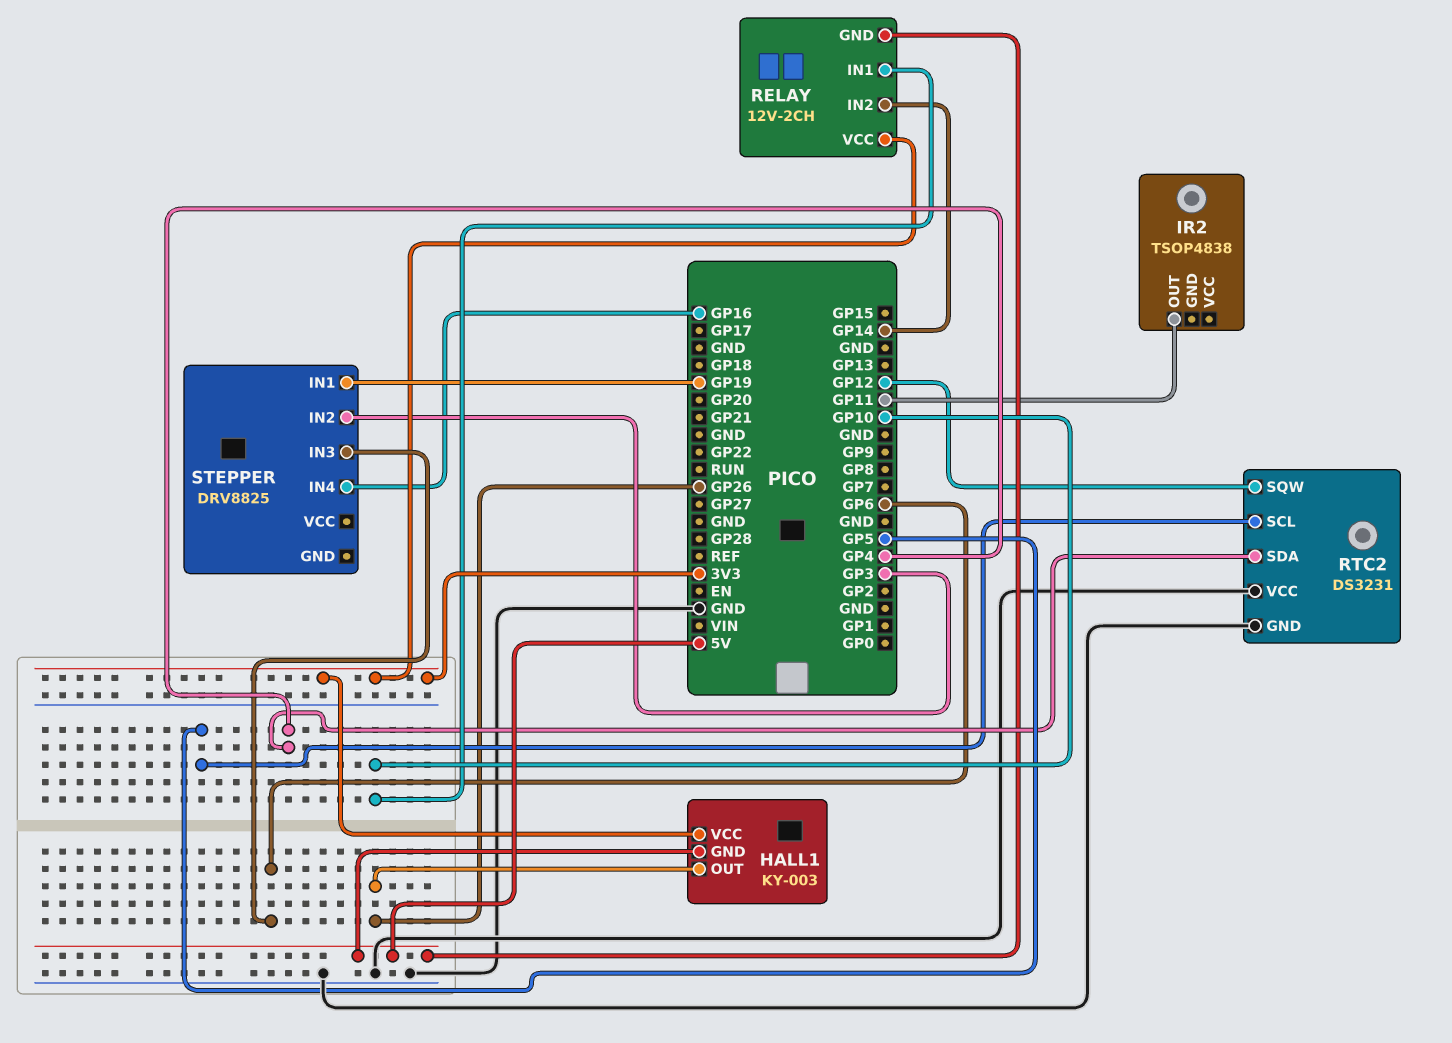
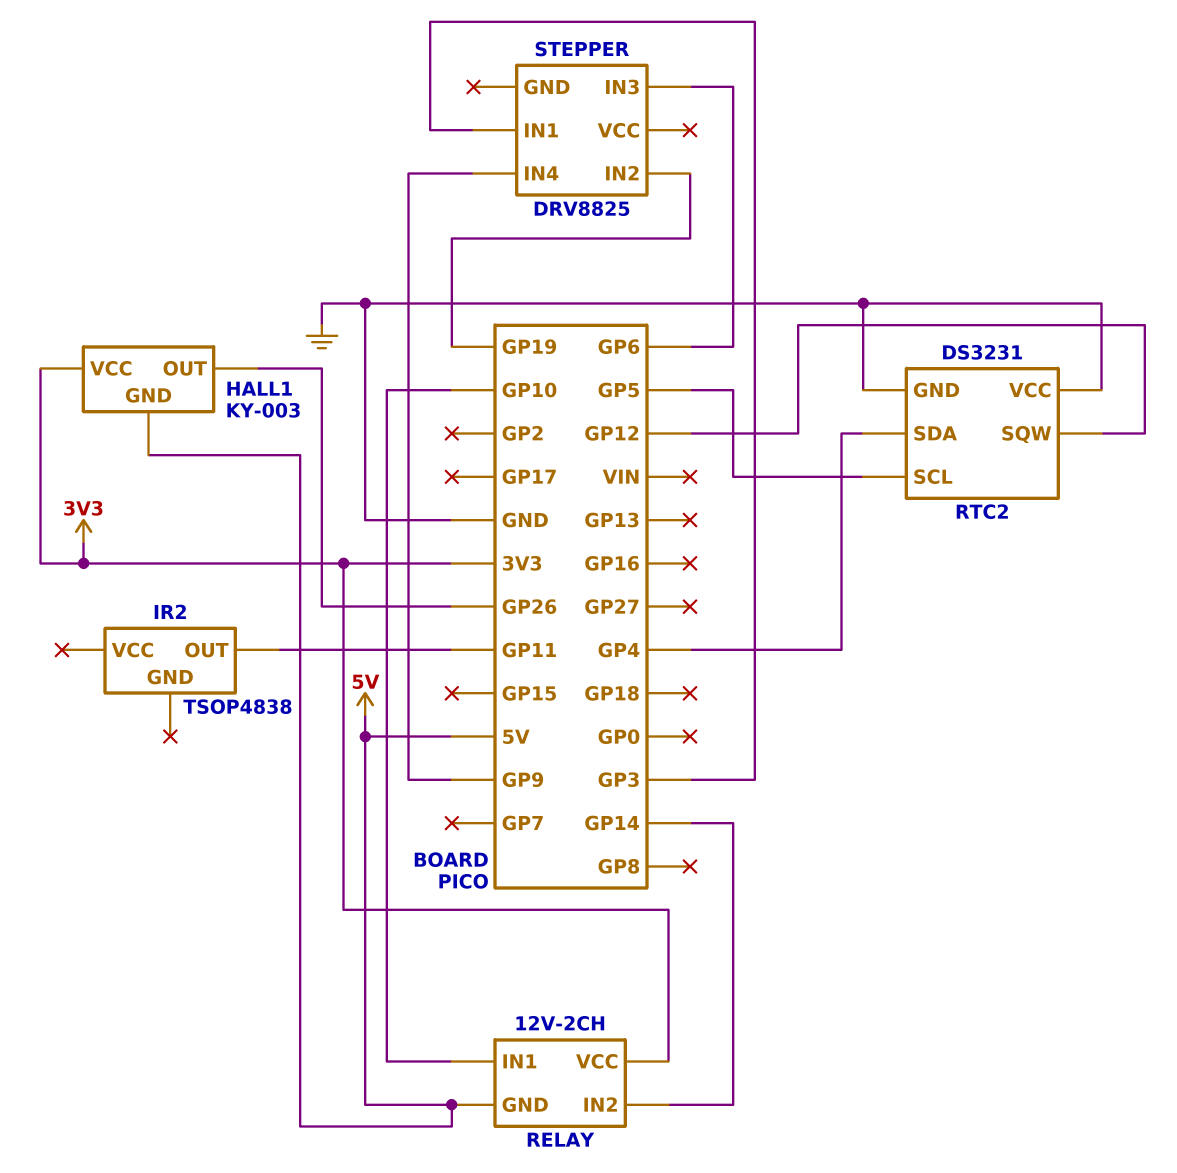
STEPPER pin IN1: GP19 -> GP3
STEPPER pin IN2: GP3 -> GP19
STEPPER pin IN4: GP16 -> GP9

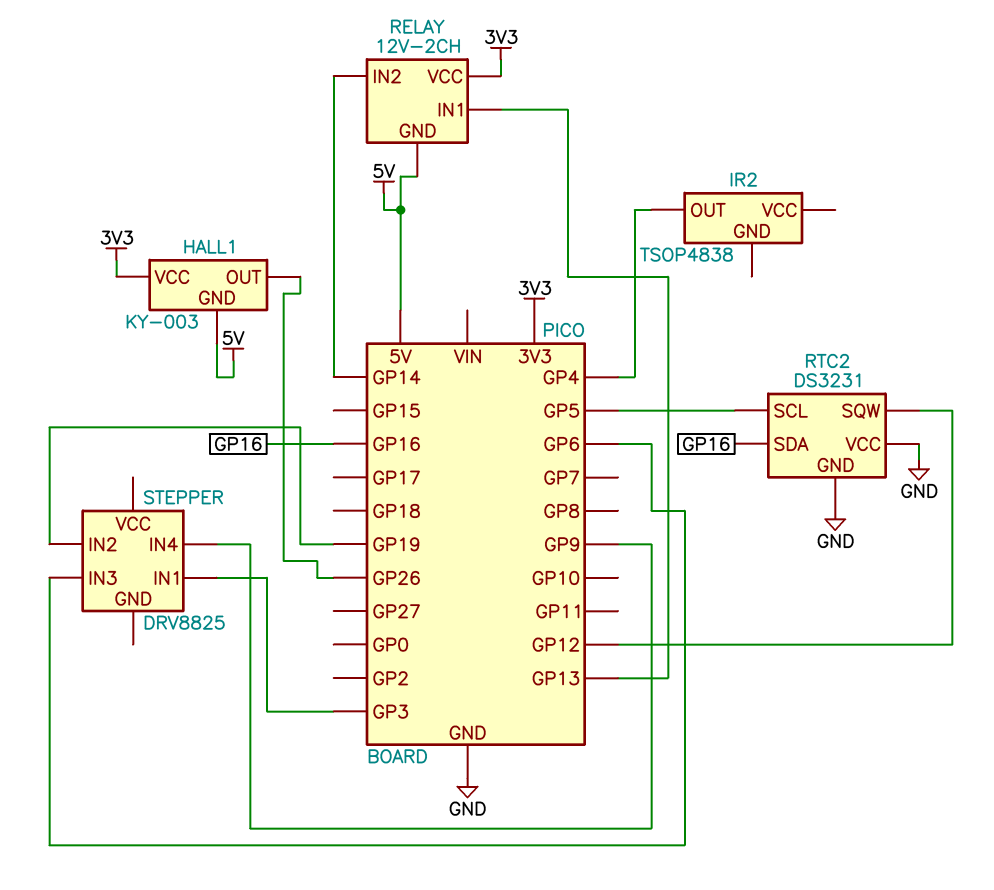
IR2 pin OUT: GP11 -> GP4
RELAY pin IN1: GP10 -> GP13
RTC2 pin SDA: GP4 -> GP16

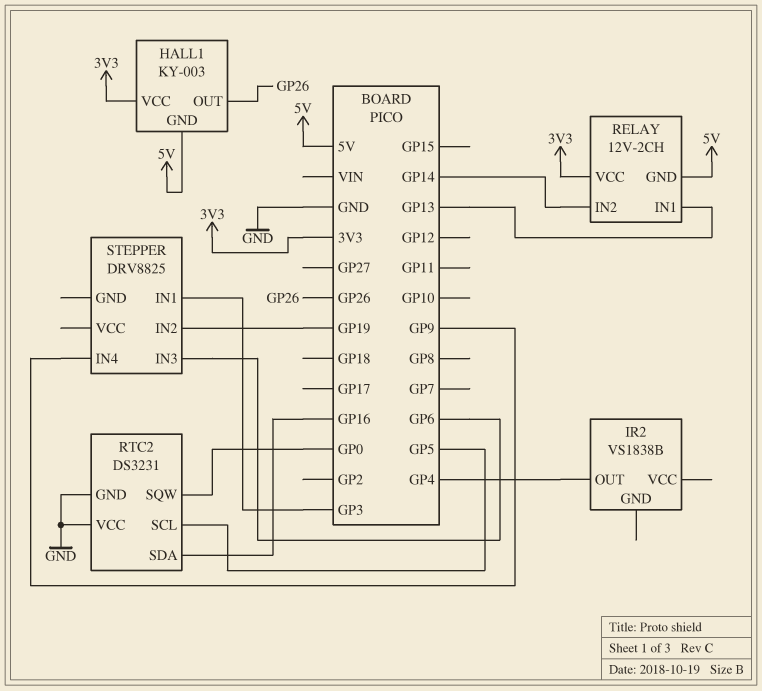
IR2: TSOP4838 -> VS1838B
RTC2 pin SQW: GP12 -> GP0

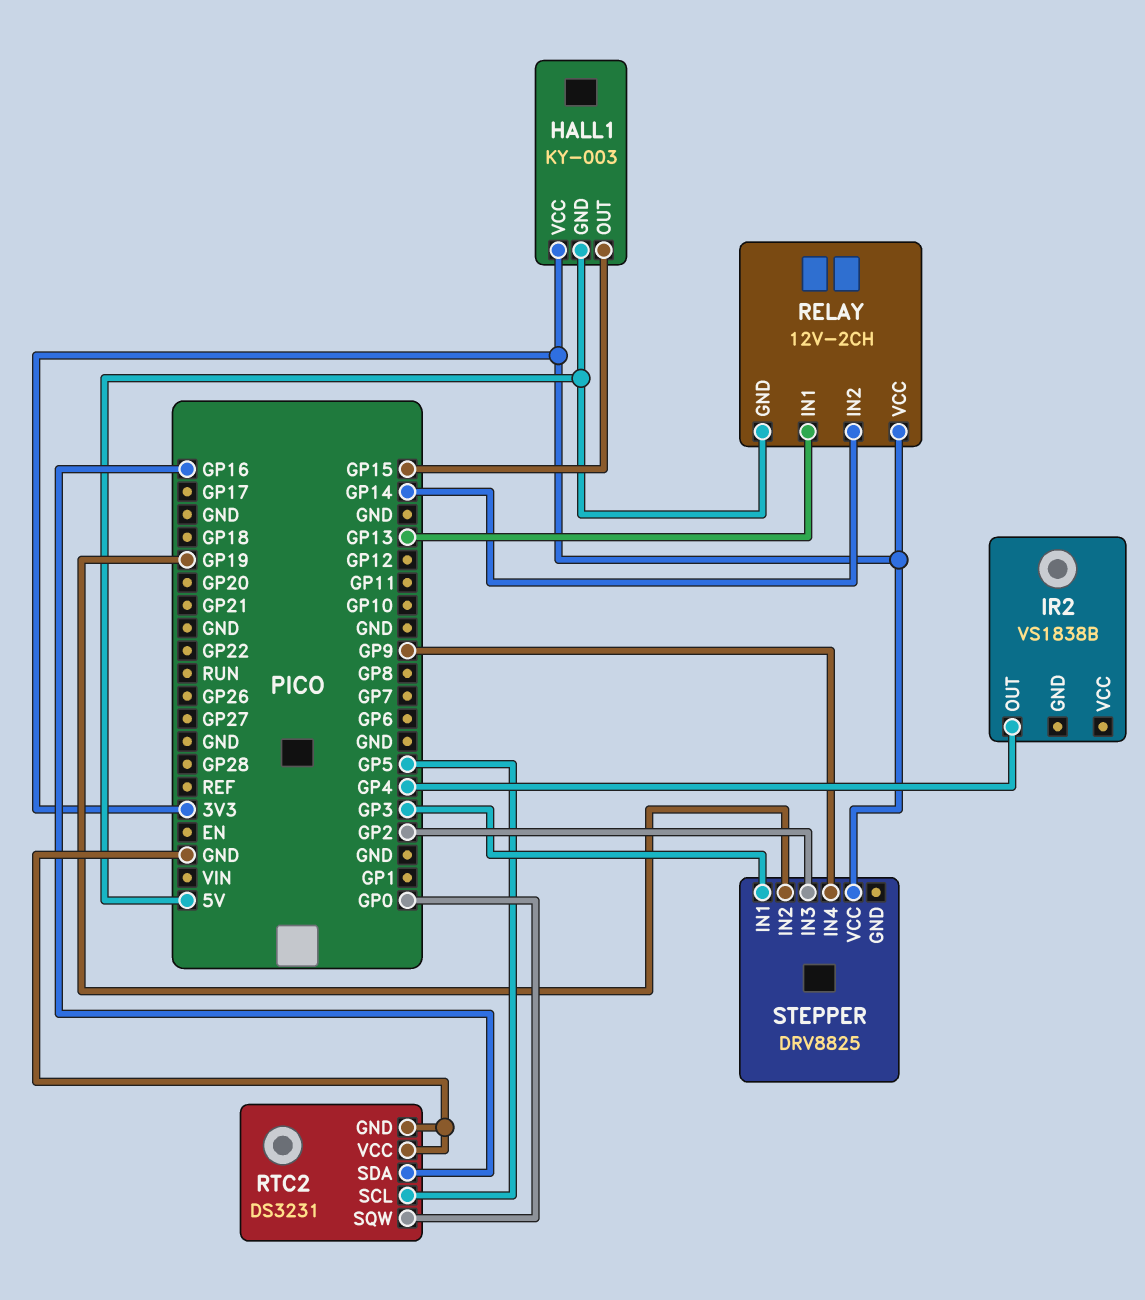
HALL1 pin OUT: GP26 -> GP15
STEPPER pin IN3: GP6 -> GP2
STEPPER pin VCC: none -> 3V3

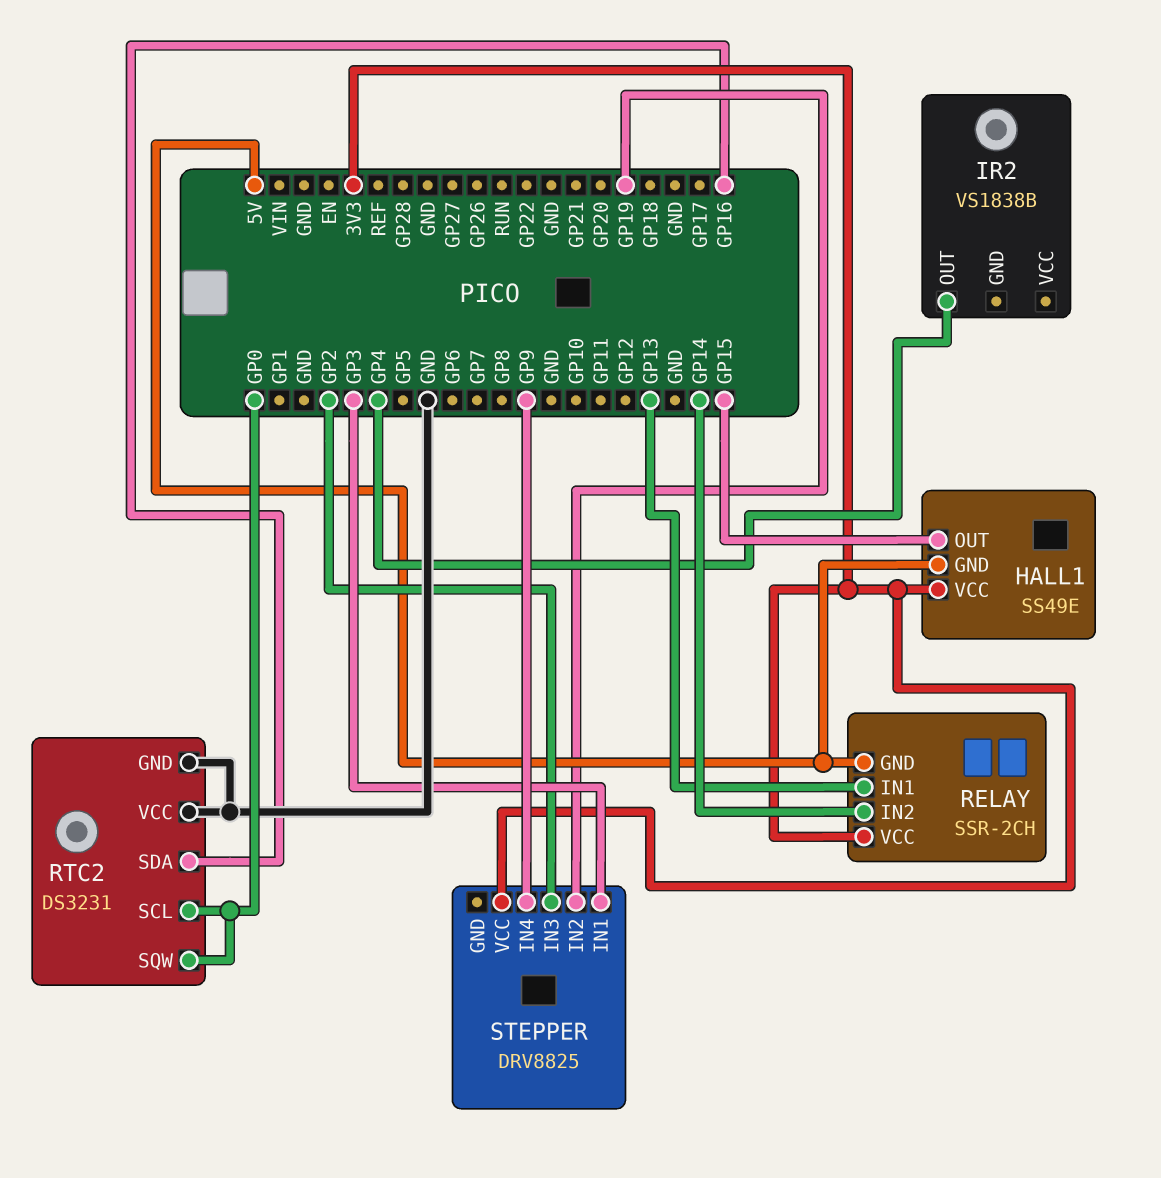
HALL1: KY-003 -> SS49E
RELAY: 12V-2CH -> SSR-2CH
RTC2 pin SCL: GP5 -> GP0

